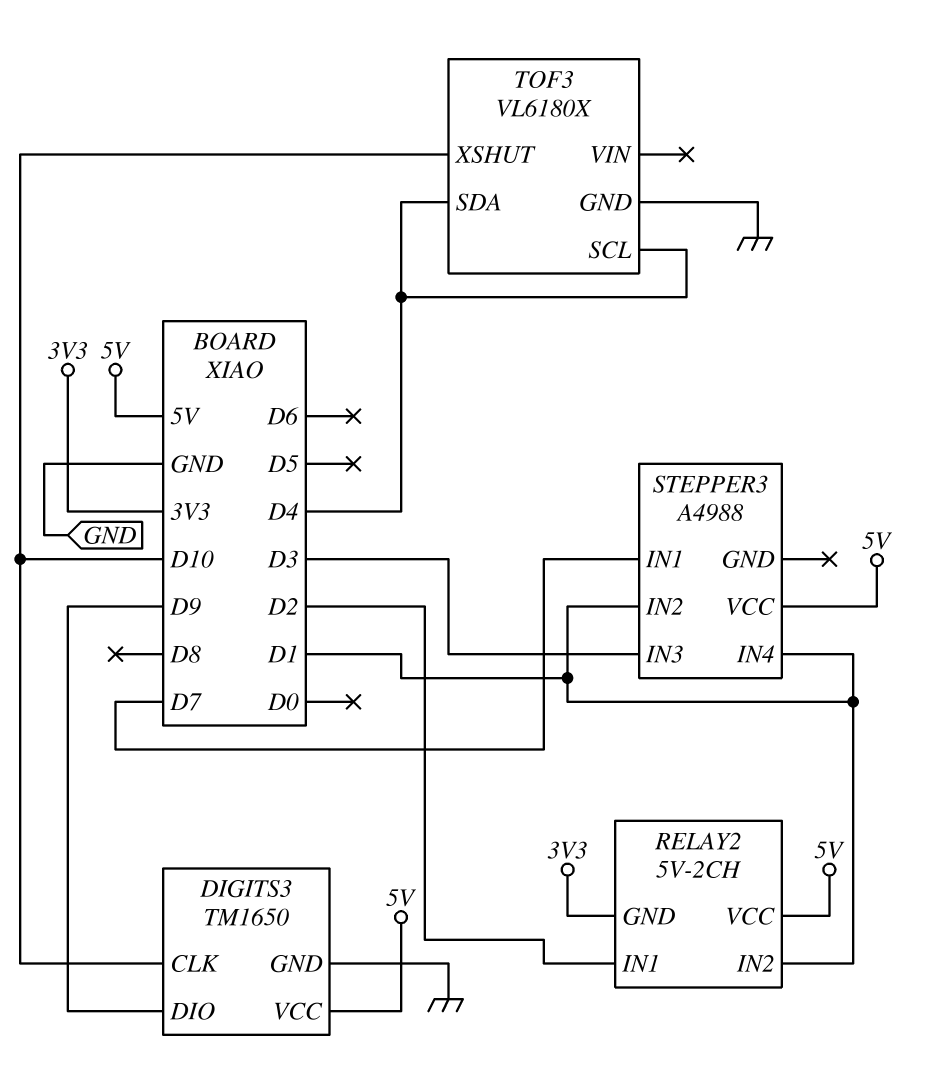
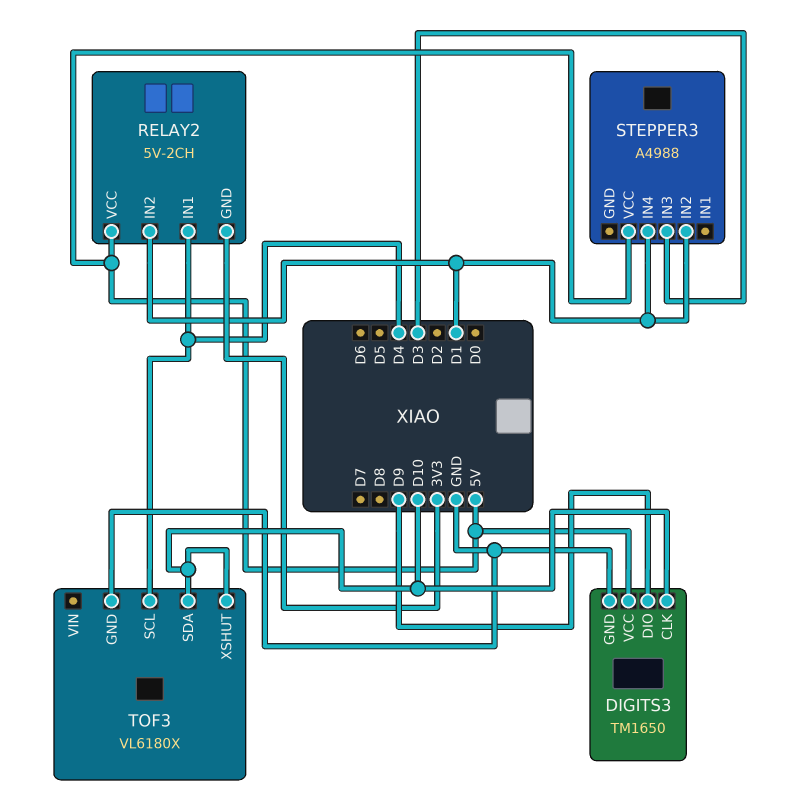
RELAY2 pin IN1: D2 -> D4
STEPPER3 pin IN1: D7 -> none
TOF3 pin SDA: D4 -> D10

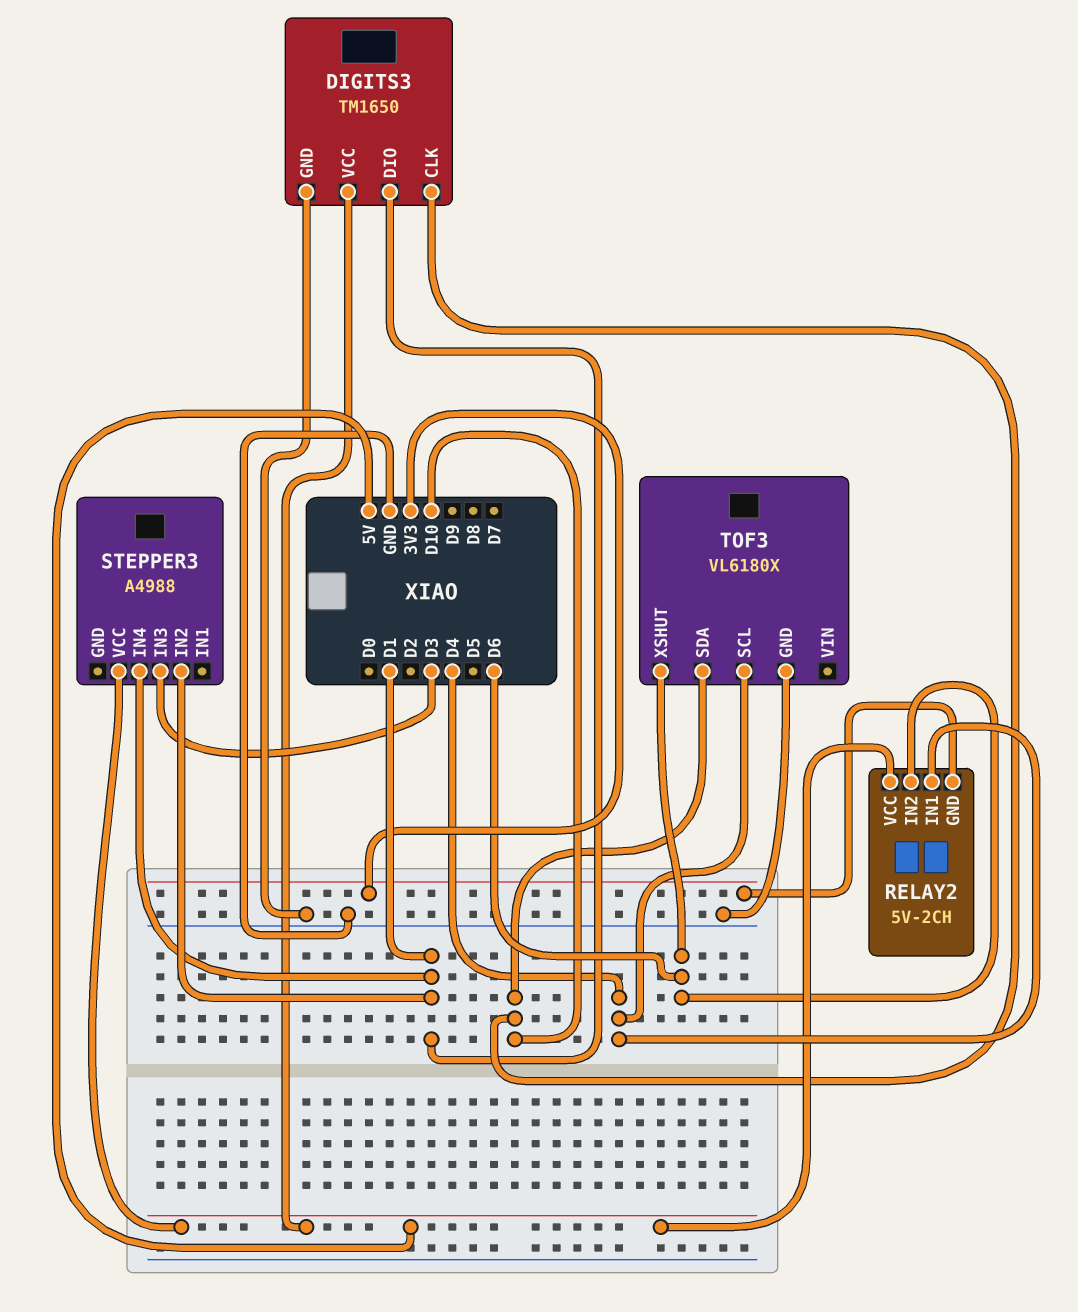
DIGITS3 pin DIO: D9 -> D1
RELAY2 pin IN2: D1 -> D6
TOF3 pin XSHUT: D10 -> D6

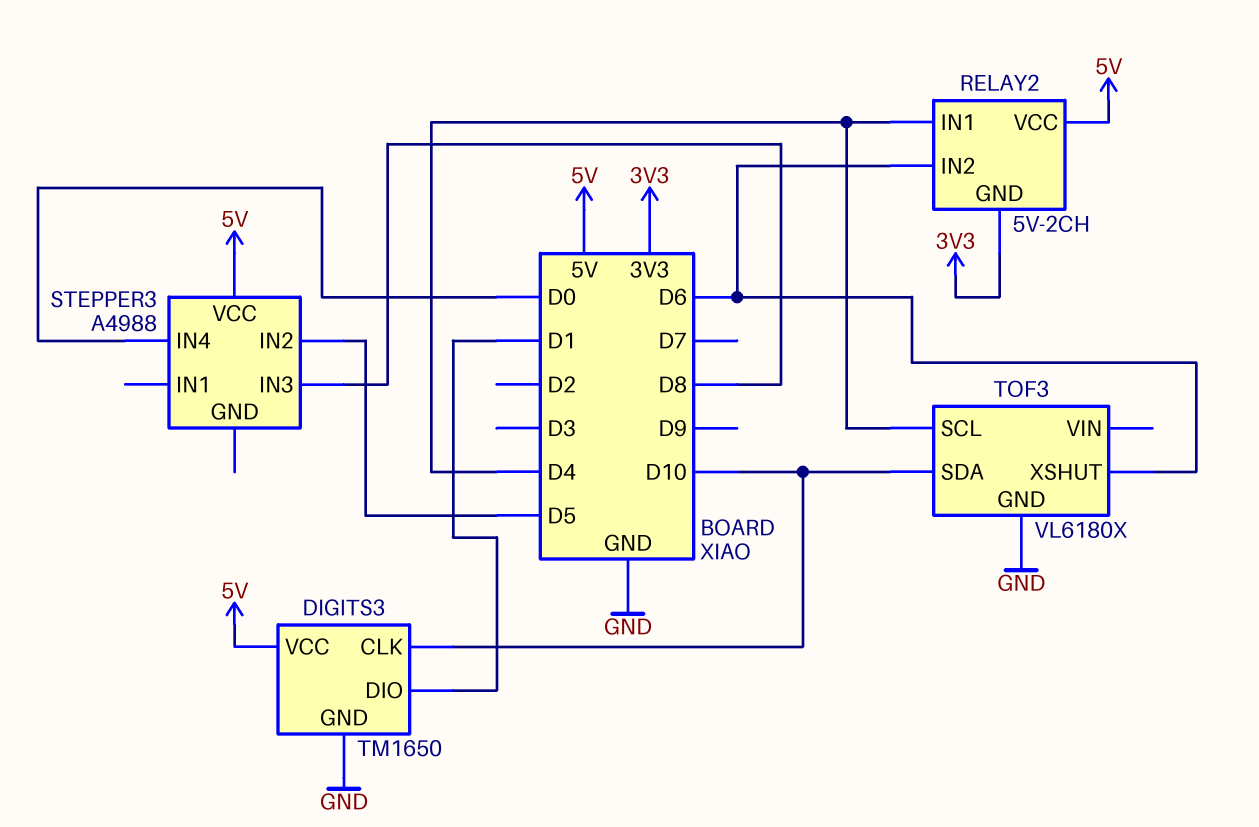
STEPPER3 pin IN2: D1 -> D5
STEPPER3 pin IN3: D3 -> D8
STEPPER3 pin IN4: D1 -> D0

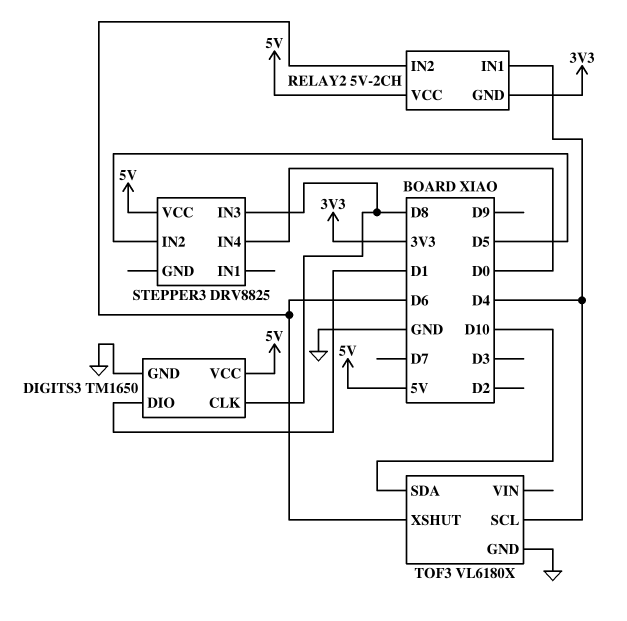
DIGITS3 pin CLK: D10 -> D8
STEPPER3: A4988 -> DRV8825

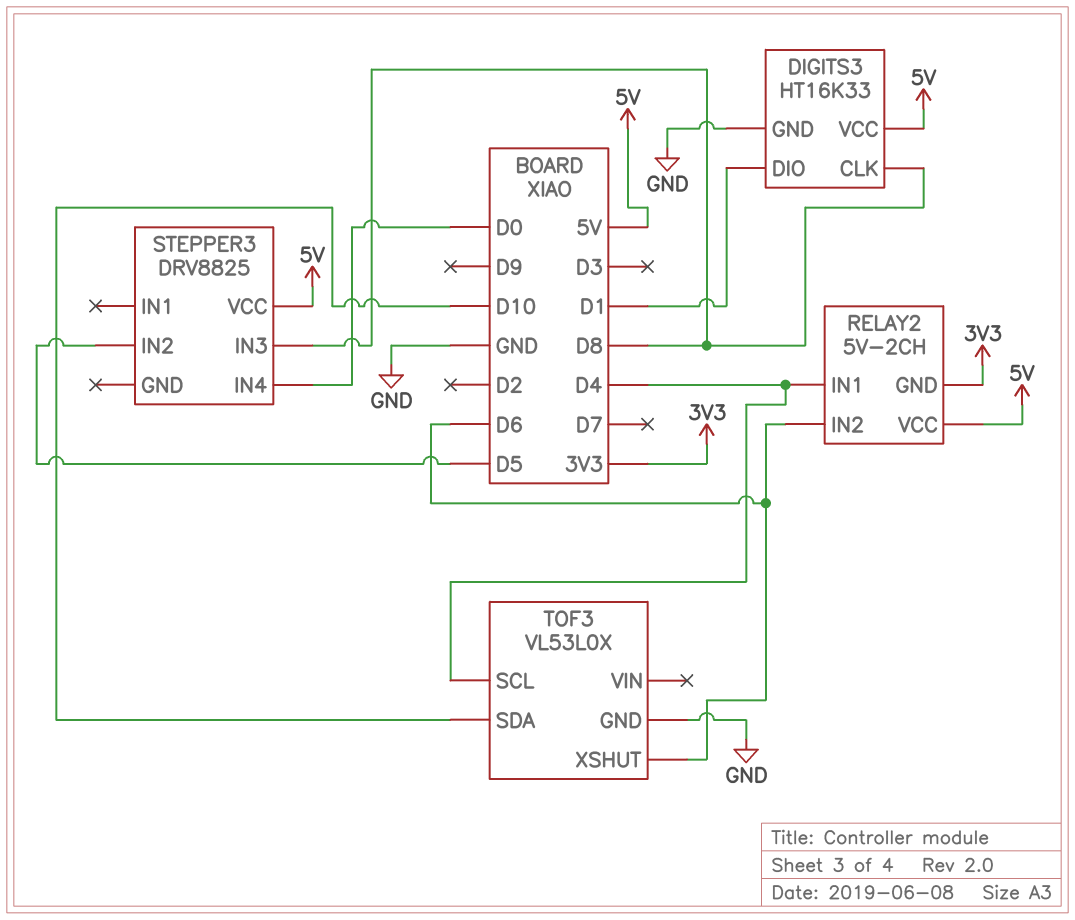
DIGITS3: TM1650 -> HT16K33
TOF3: VL6180X -> VL53L0X

